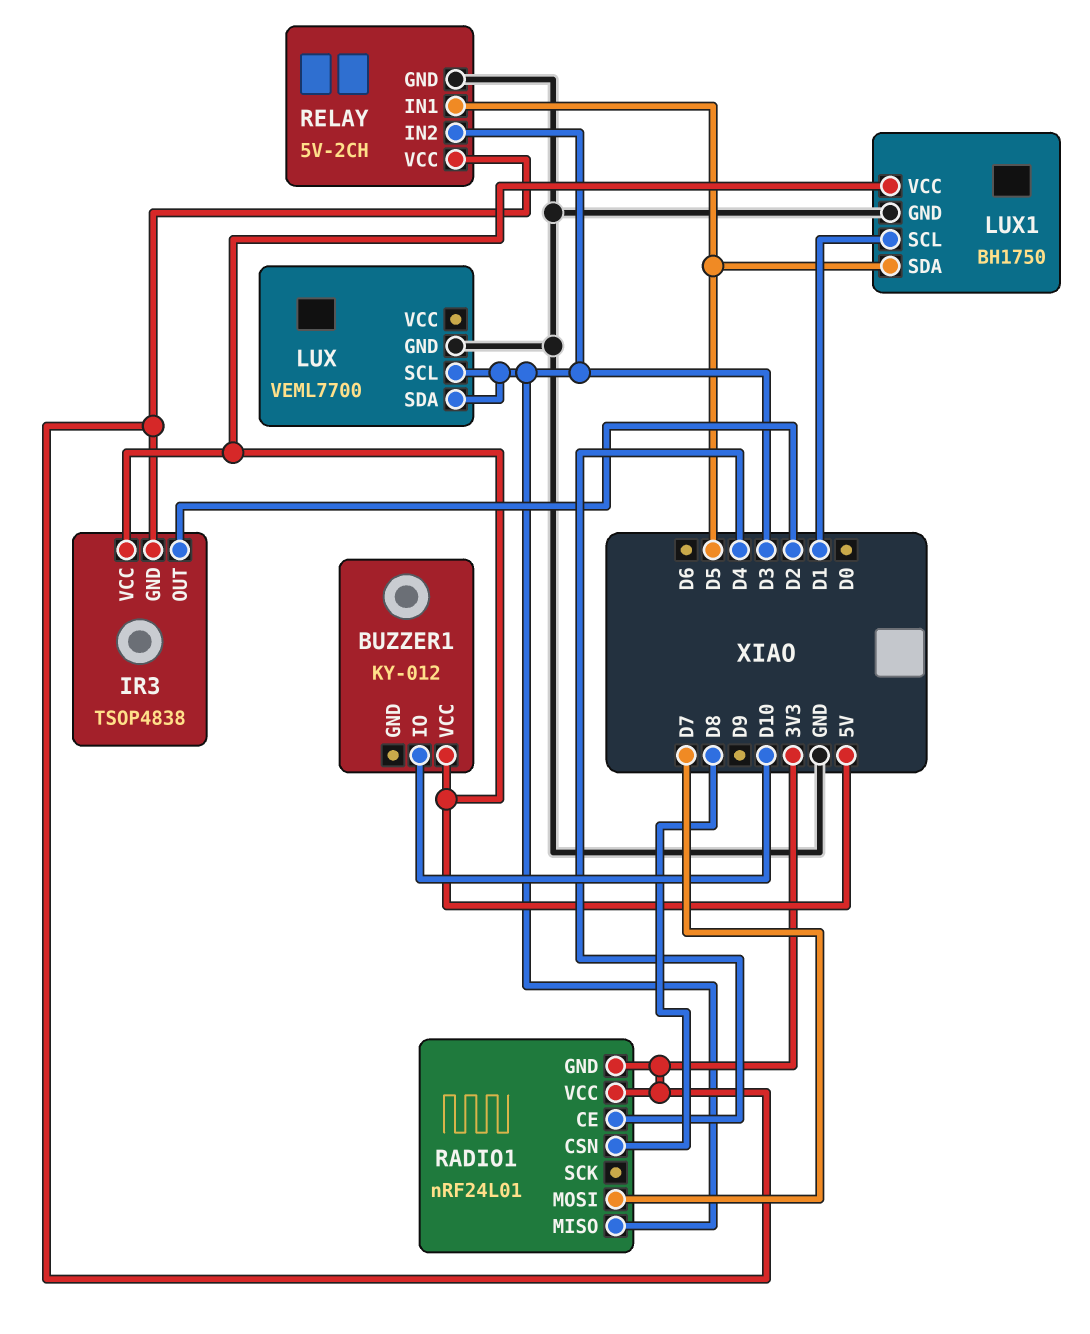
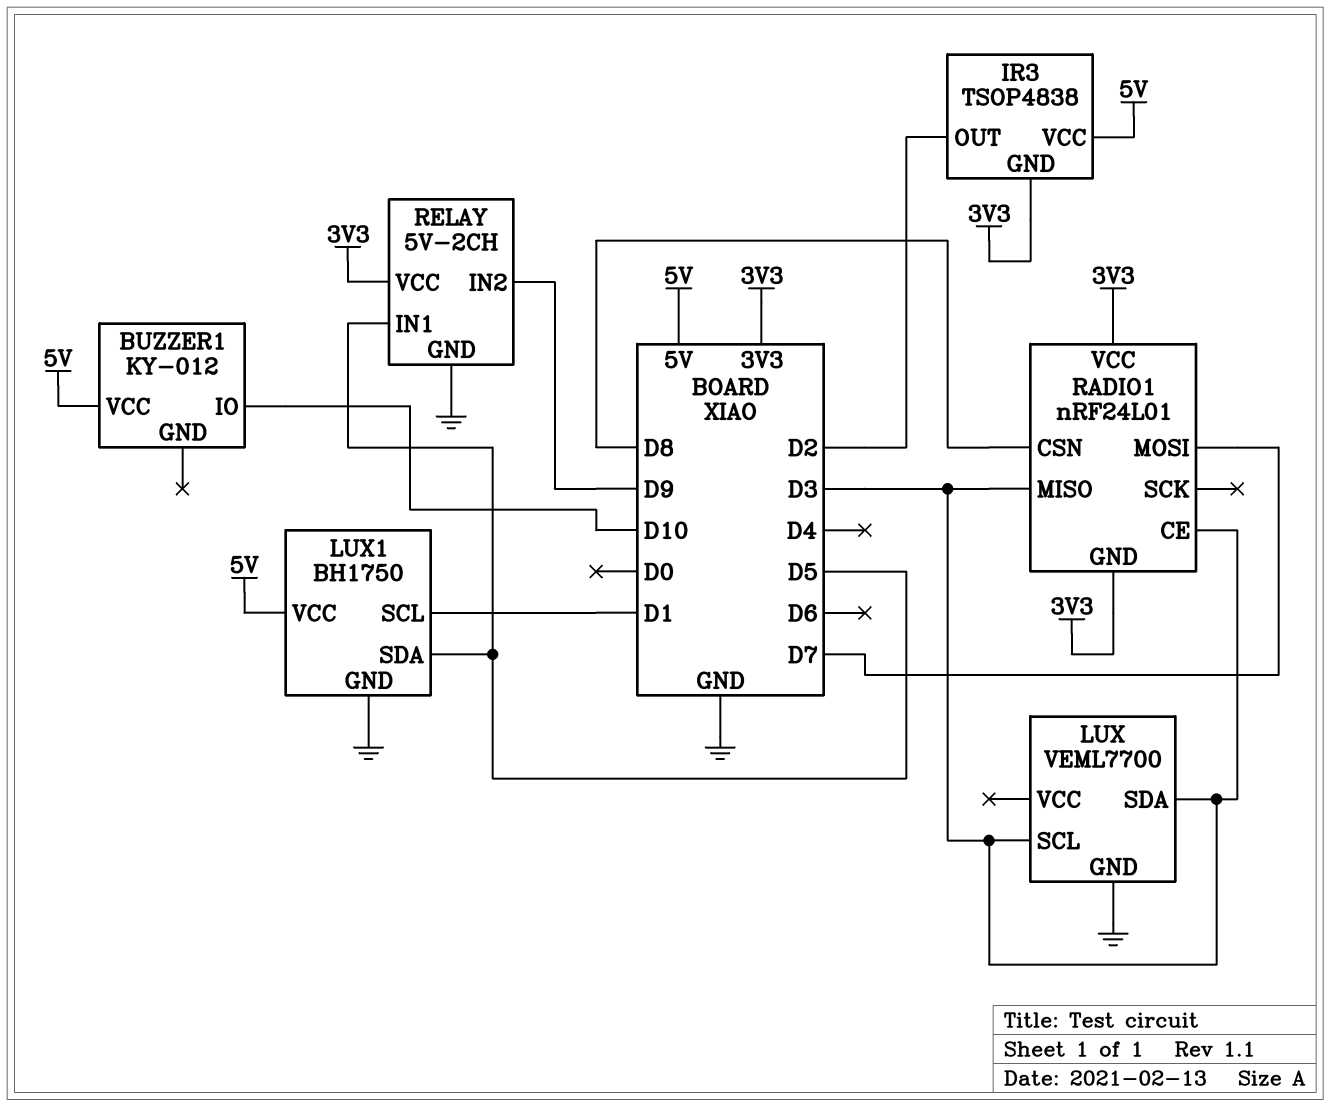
RADIO1 pin CE: D4 -> D3
RELAY pin IN2: D3 -> D9

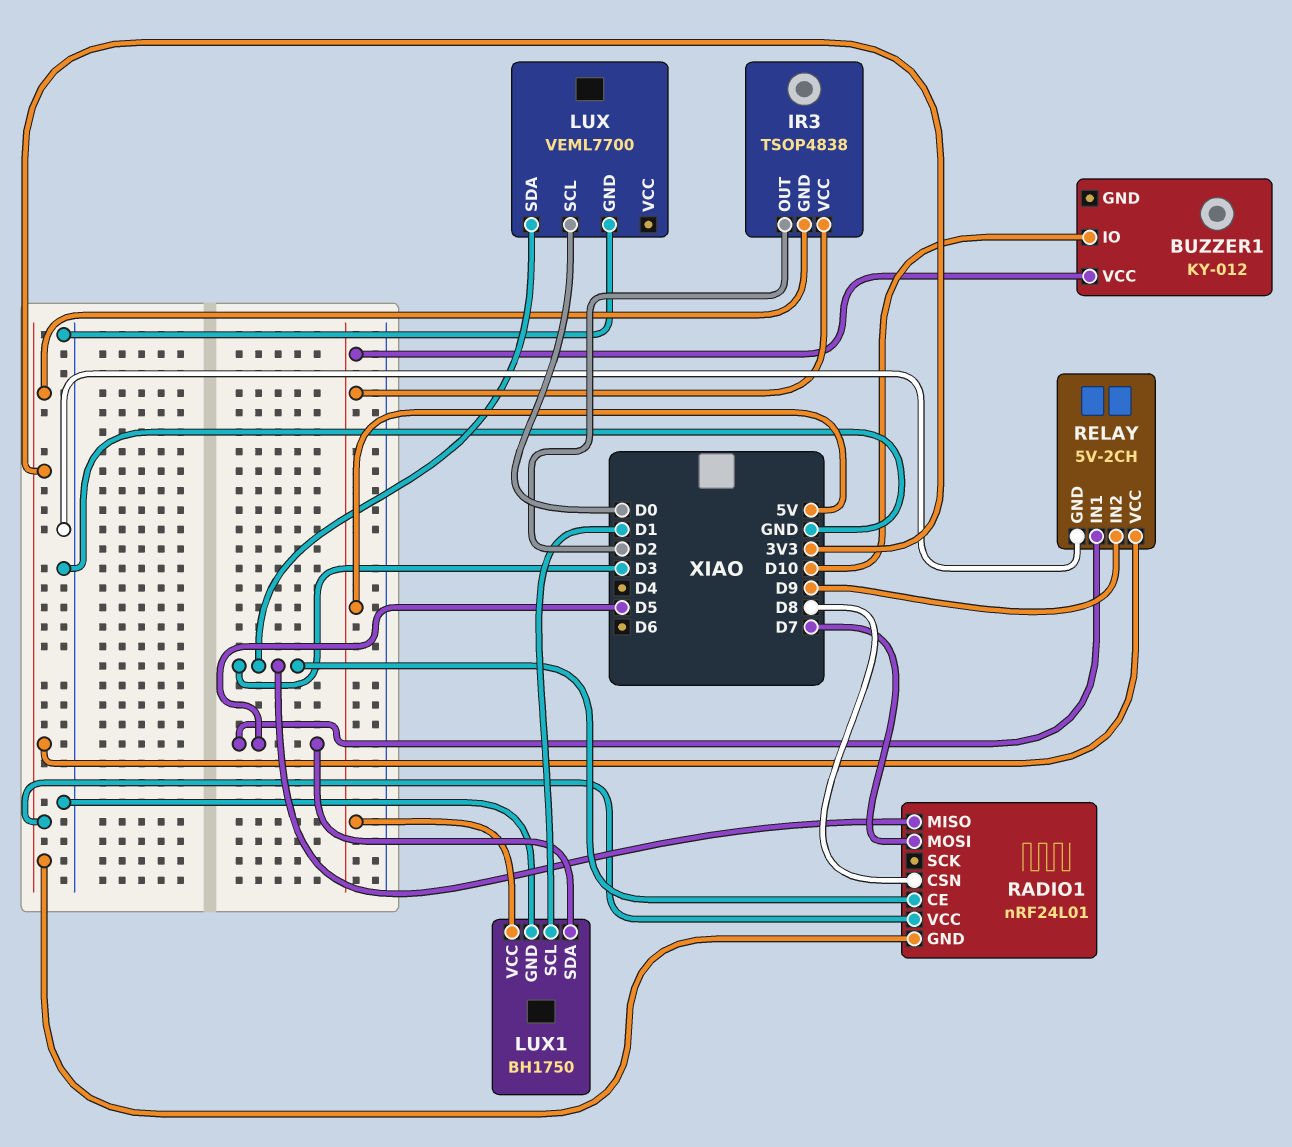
LUX pin SCL: D3 -> D0

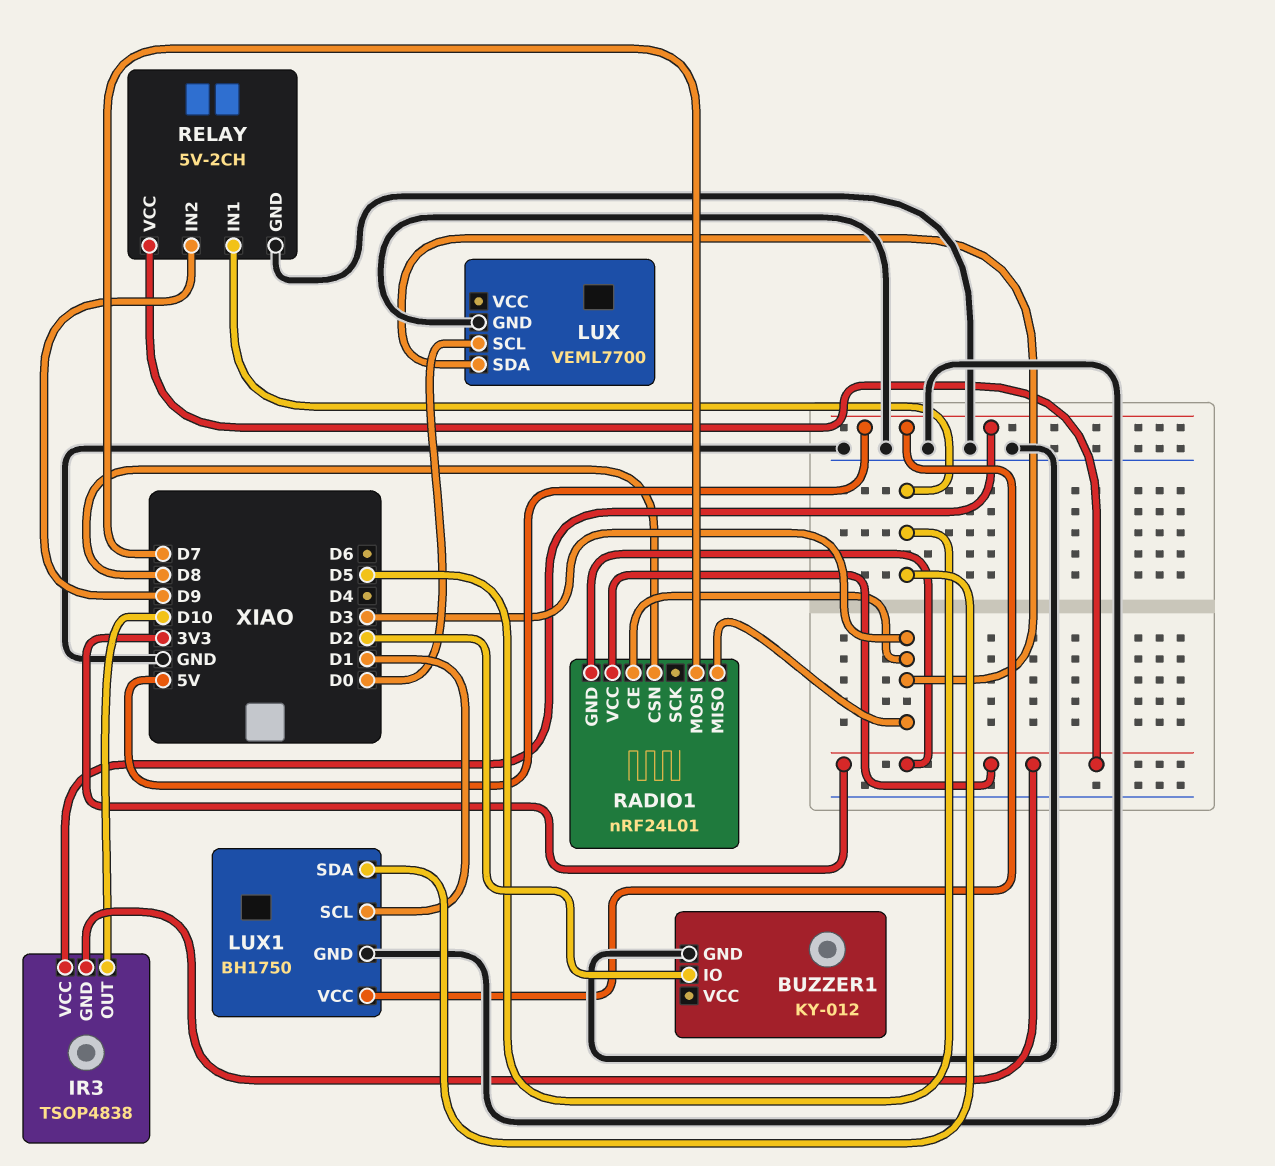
BUZZER1 pin GND: none -> GND
BUZZER1 pin IO: D10 -> D2
BUZZER1 pin VCC: 5V -> none
IR3 pin OUT: D2 -> D10

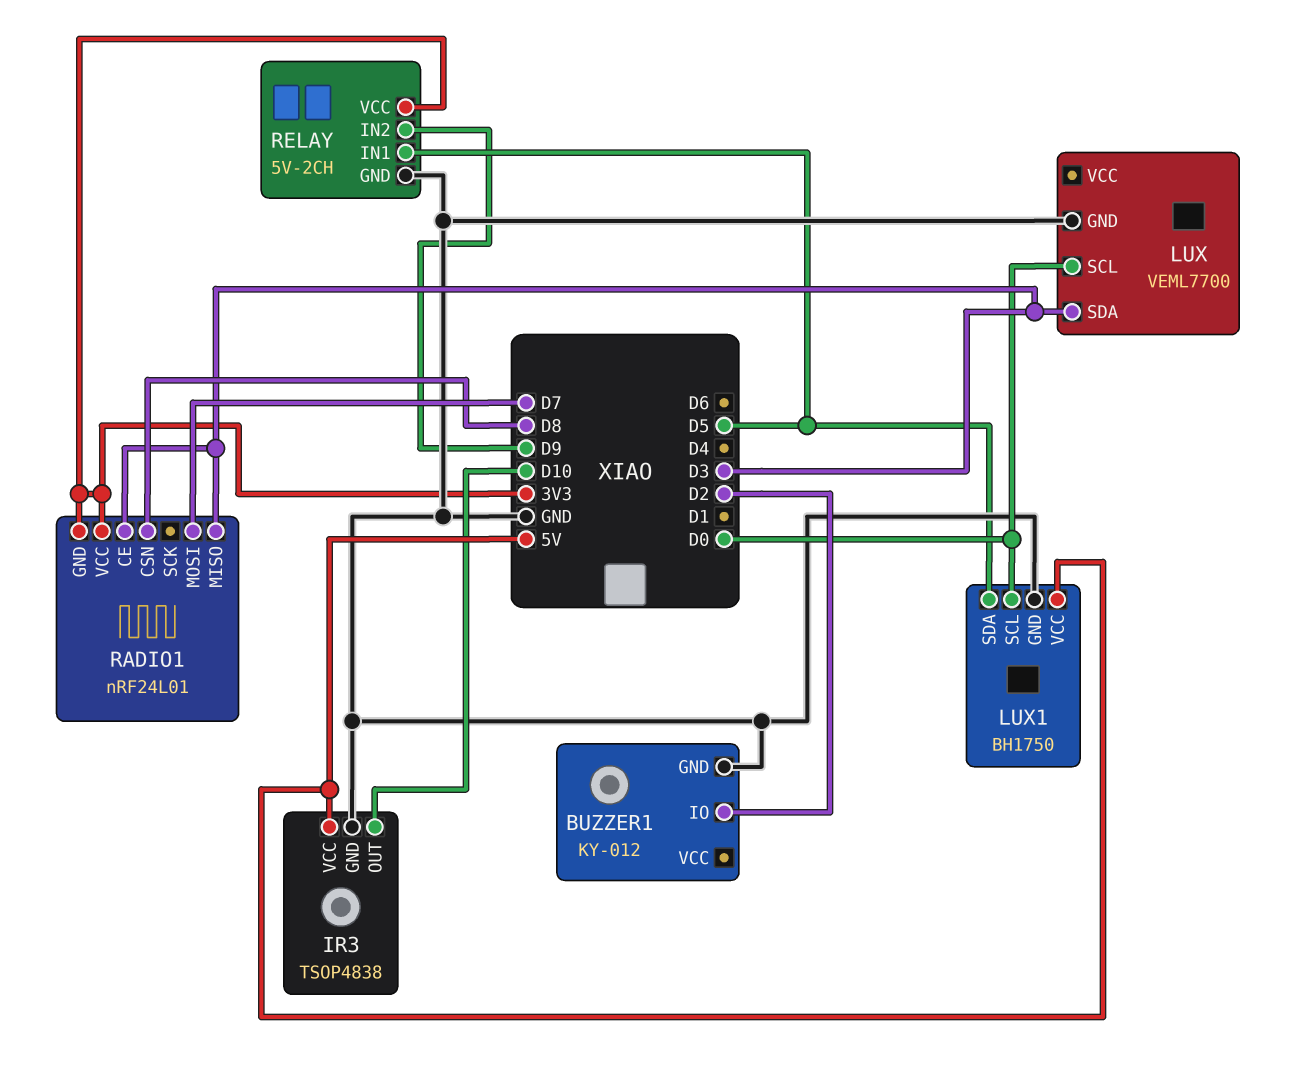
IR3 pin GND: 3V3 -> GND
LUX1 pin SCL: D1 -> D0

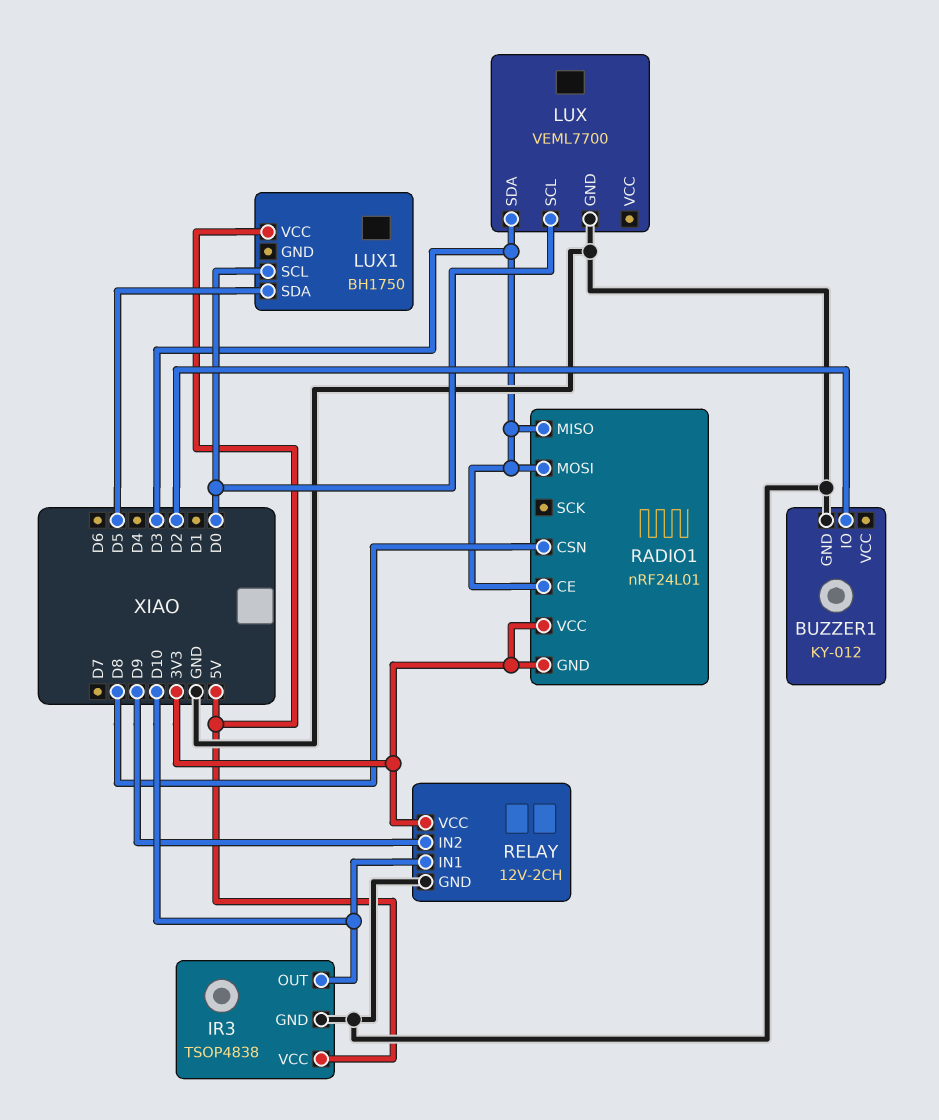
LUX1 pin GND: GND -> none
RADIO1 pin MOSI: D7 -> D3
RELAY: 5V-2CH -> 12V-2CH
RELAY pin IN1: D5 -> D10

